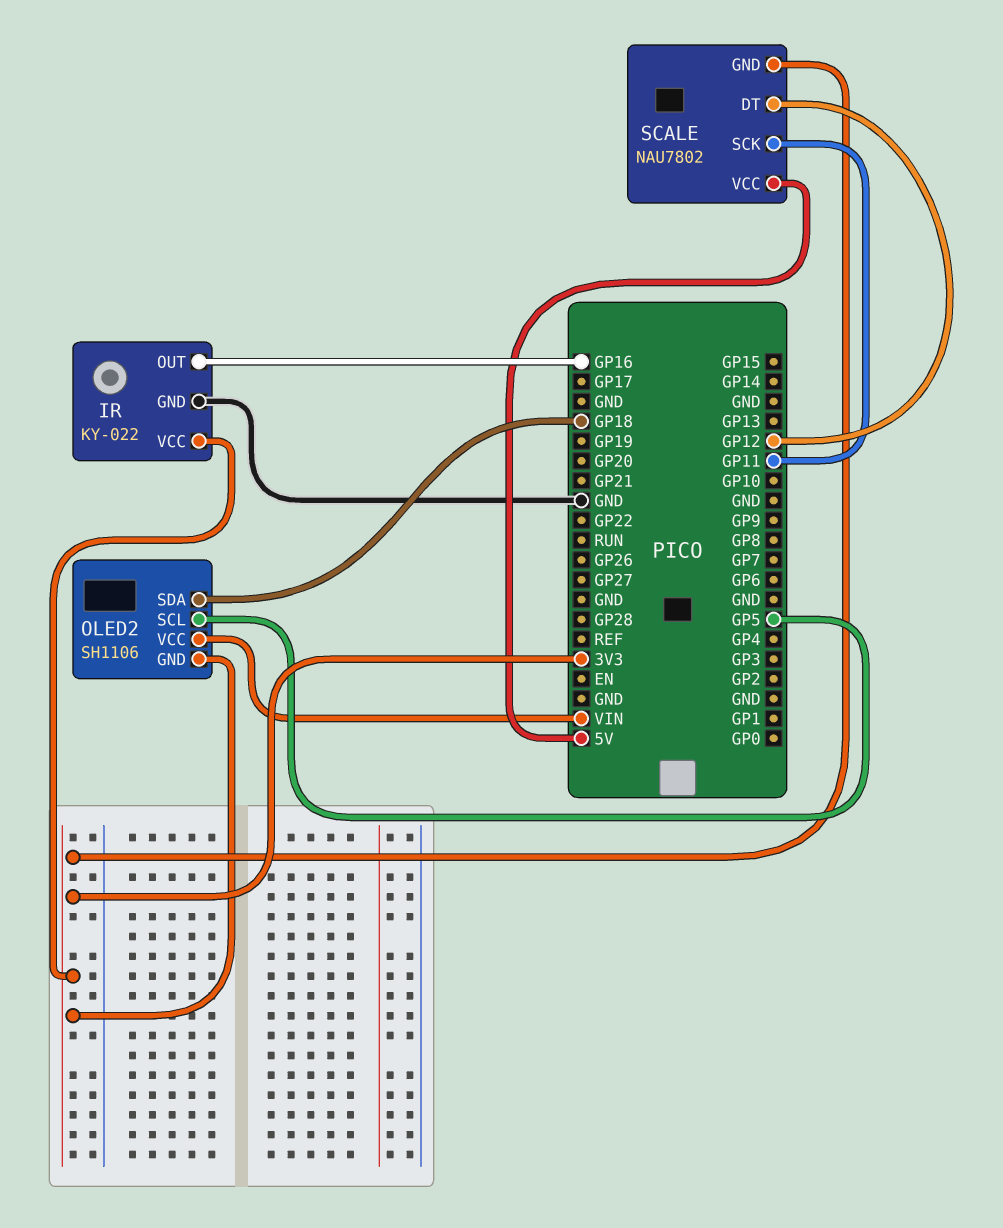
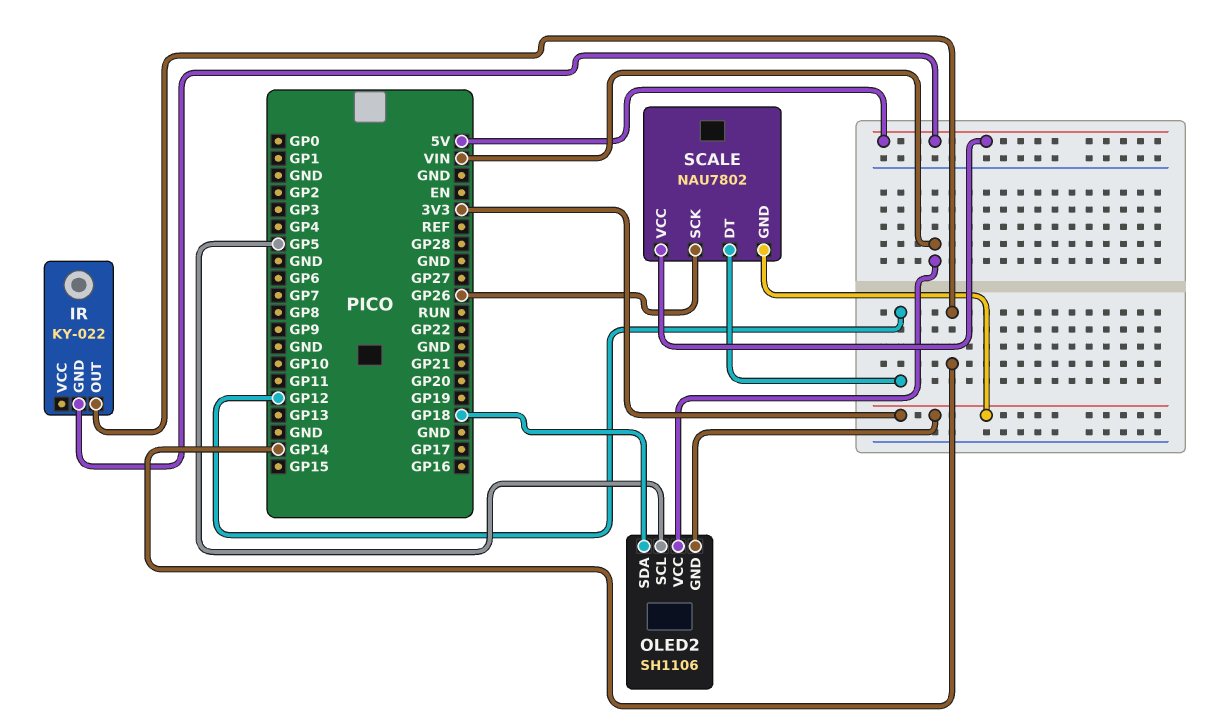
IR pin GND: GND -> 5V
IR pin OUT: GP16 -> GP14
IR pin VCC: 3V3 -> none
SCALE pin SCK: GP11 -> GP26

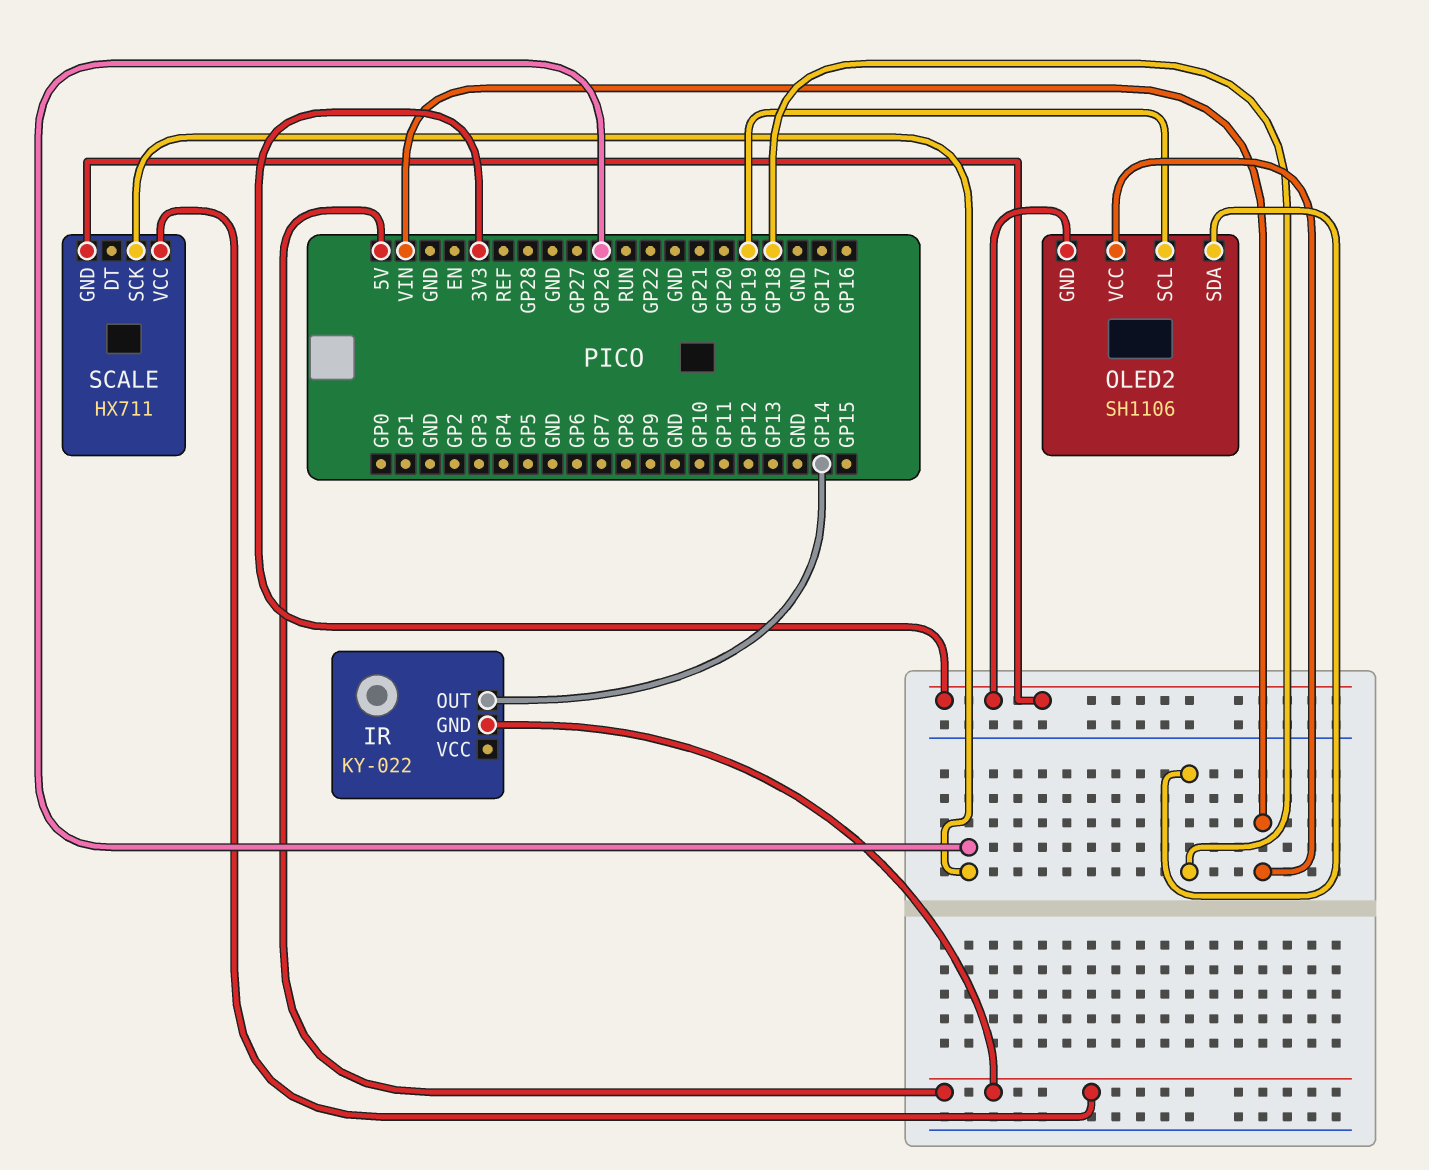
OLED2 pin SCL: GP5 -> GP19
SCALE: NAU7802 -> HX711
SCALE pin DT: GP12 -> none

